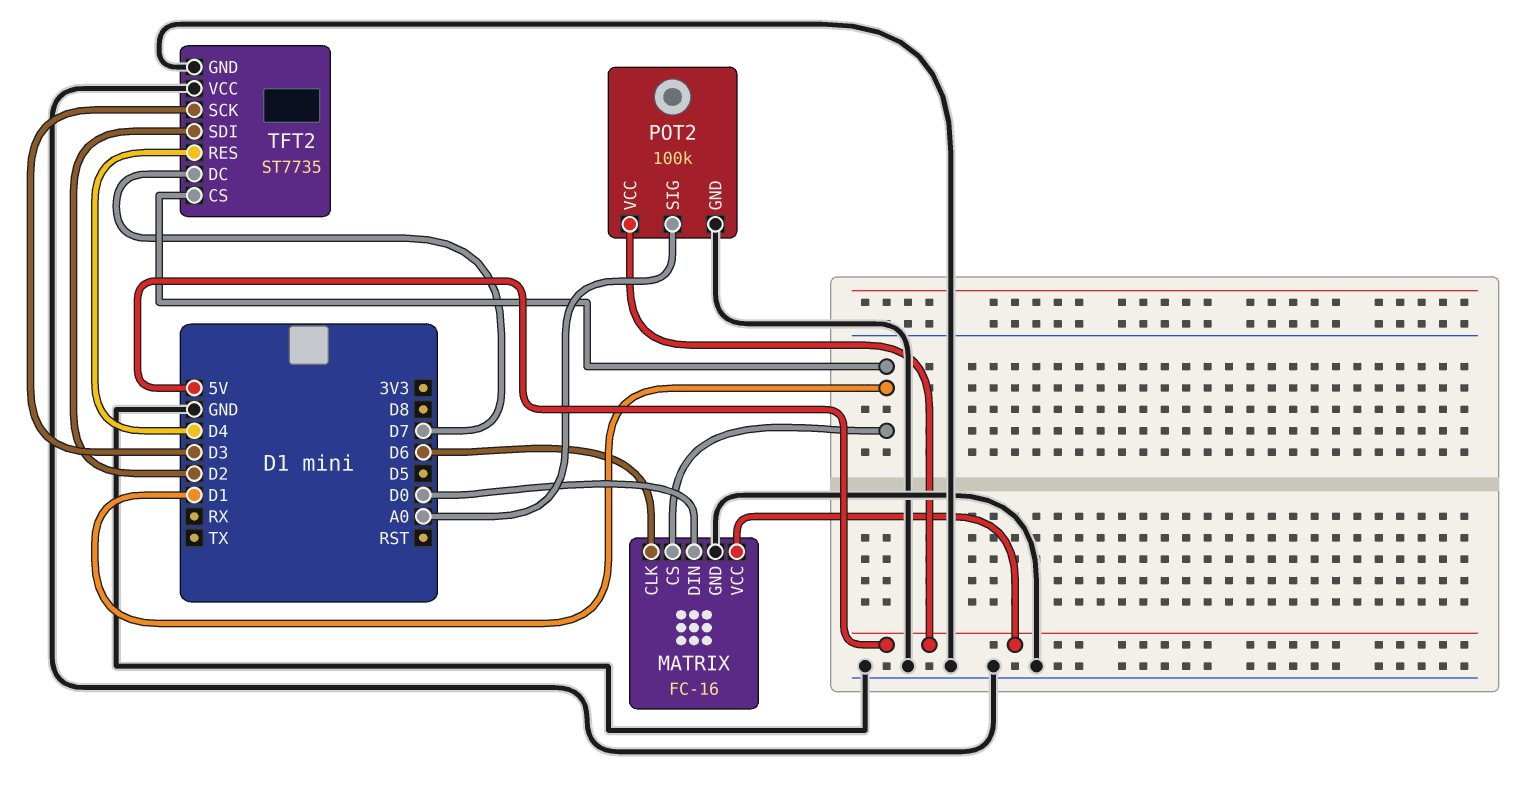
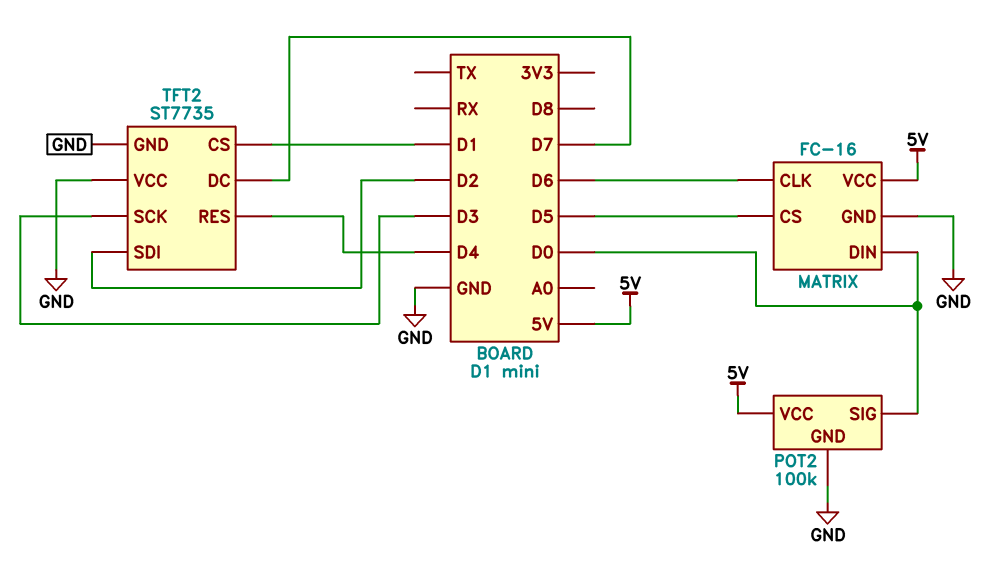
MATRIX pin CS: D1 -> D5
POT2 pin SIG: A0 -> D0

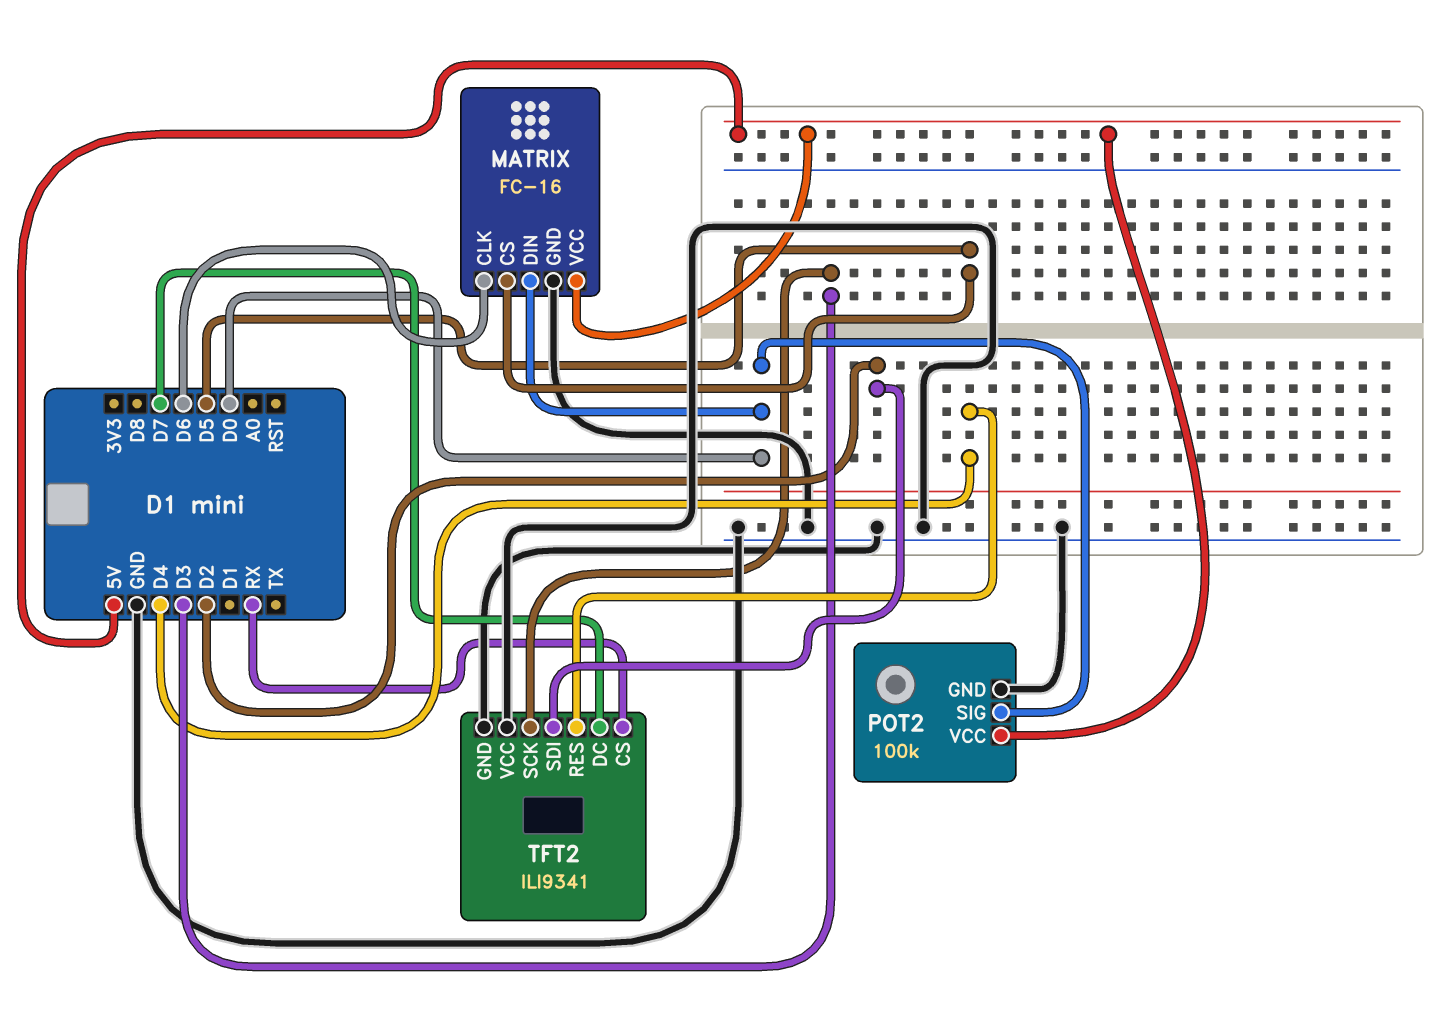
TFT2: ST7735 -> ILI9341
TFT2 pin CS: D1 -> RX

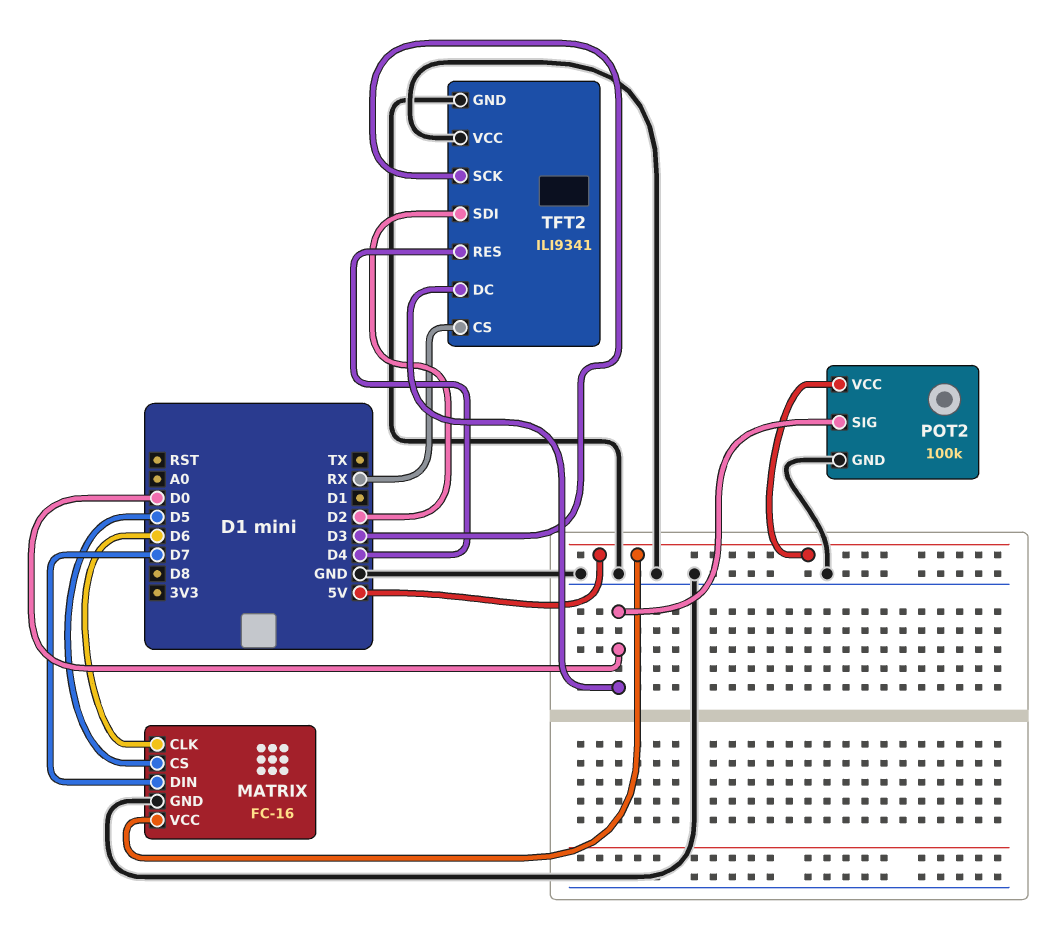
MATRIX pin DIN: D0 -> D7
TFT2 pin DC: D7 -> D0

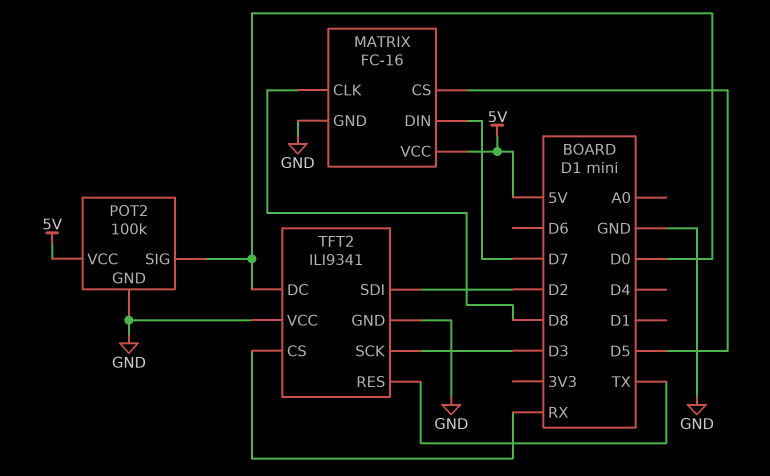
MATRIX pin CLK: D6 -> D8
TFT2 pin RES: D4 -> TX

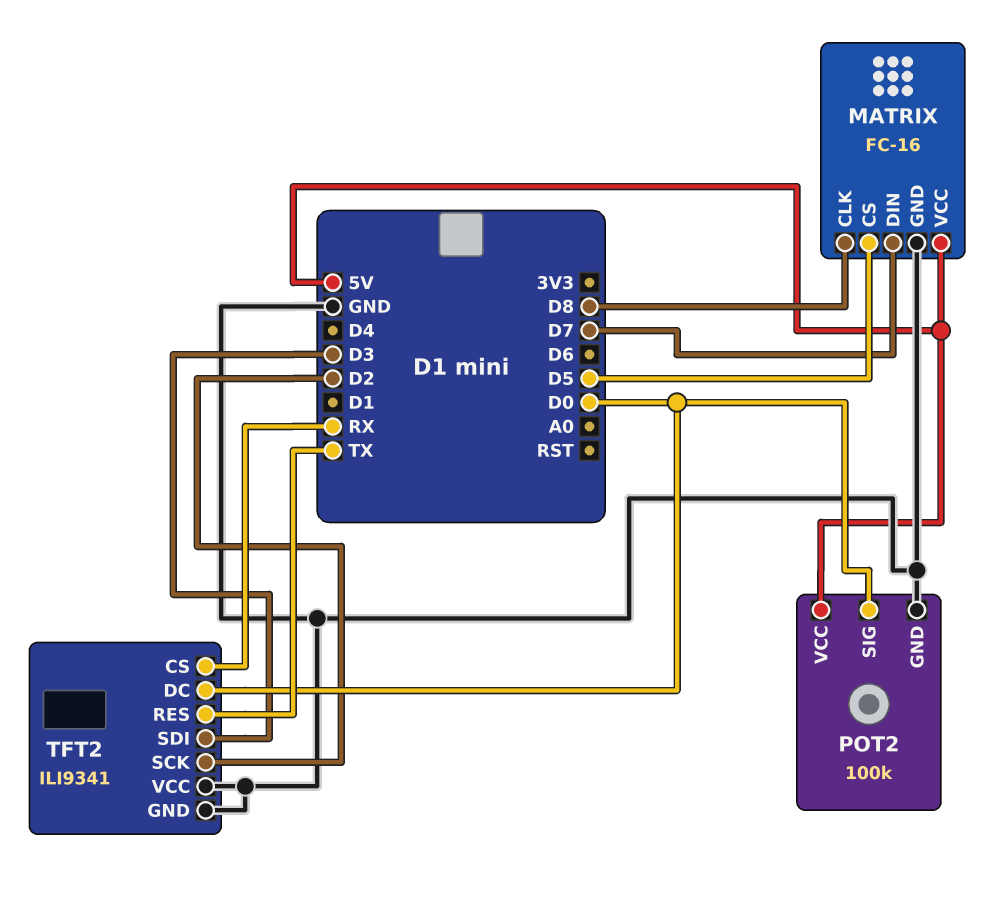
TFT2 pin SCK: D3 -> D2
TFT2 pin SDI: D2 -> D3

